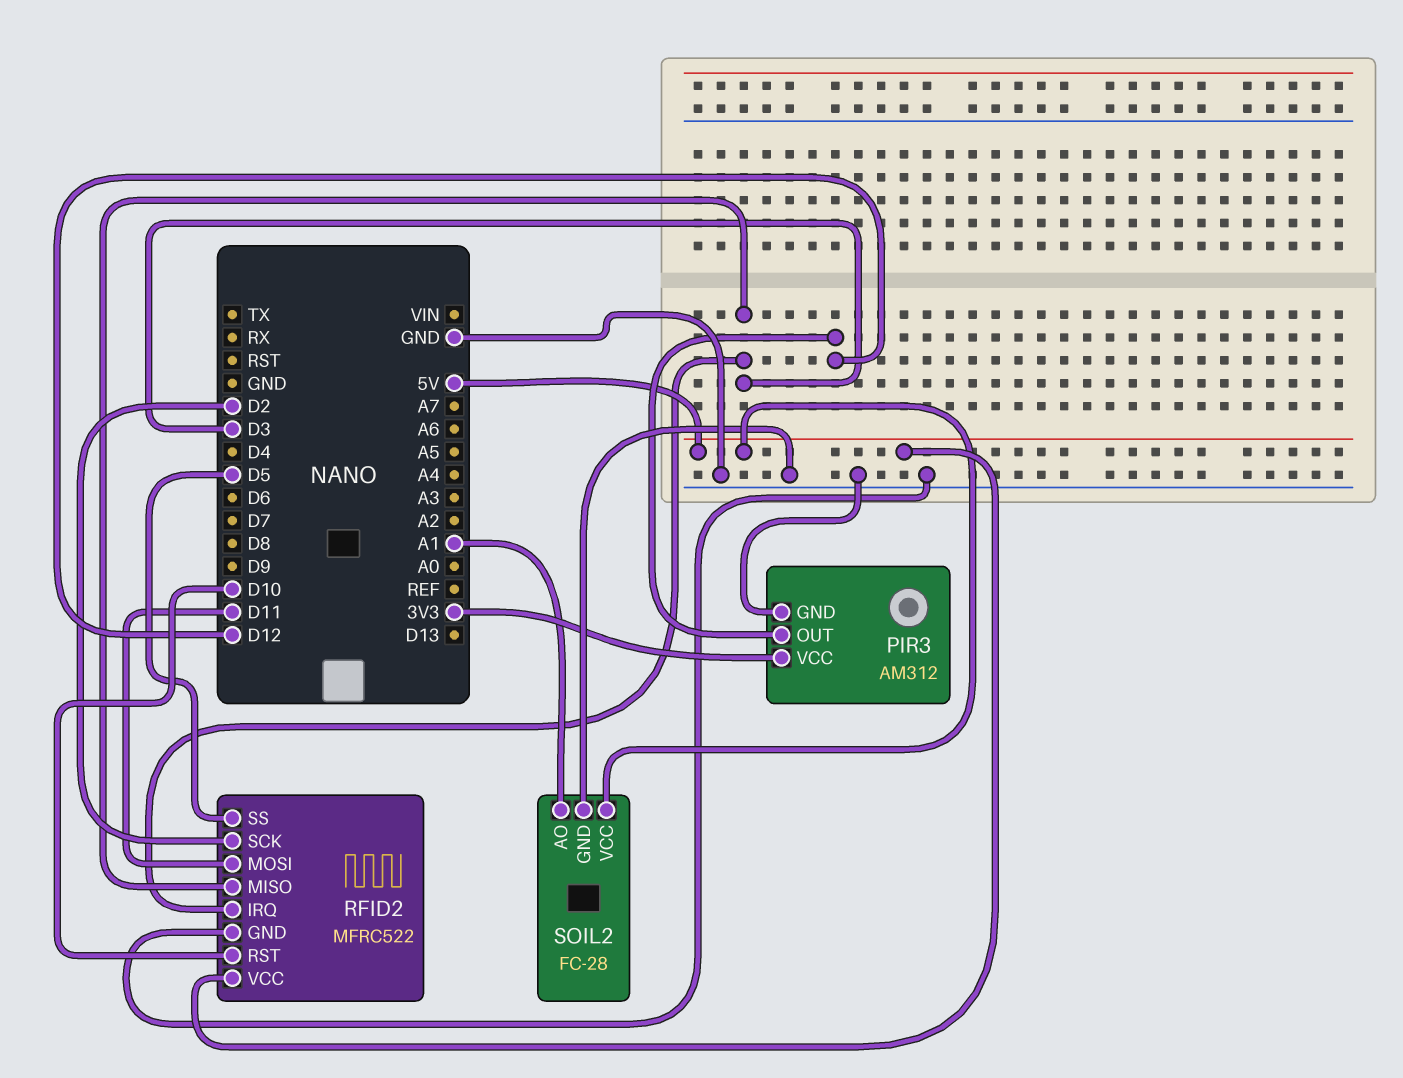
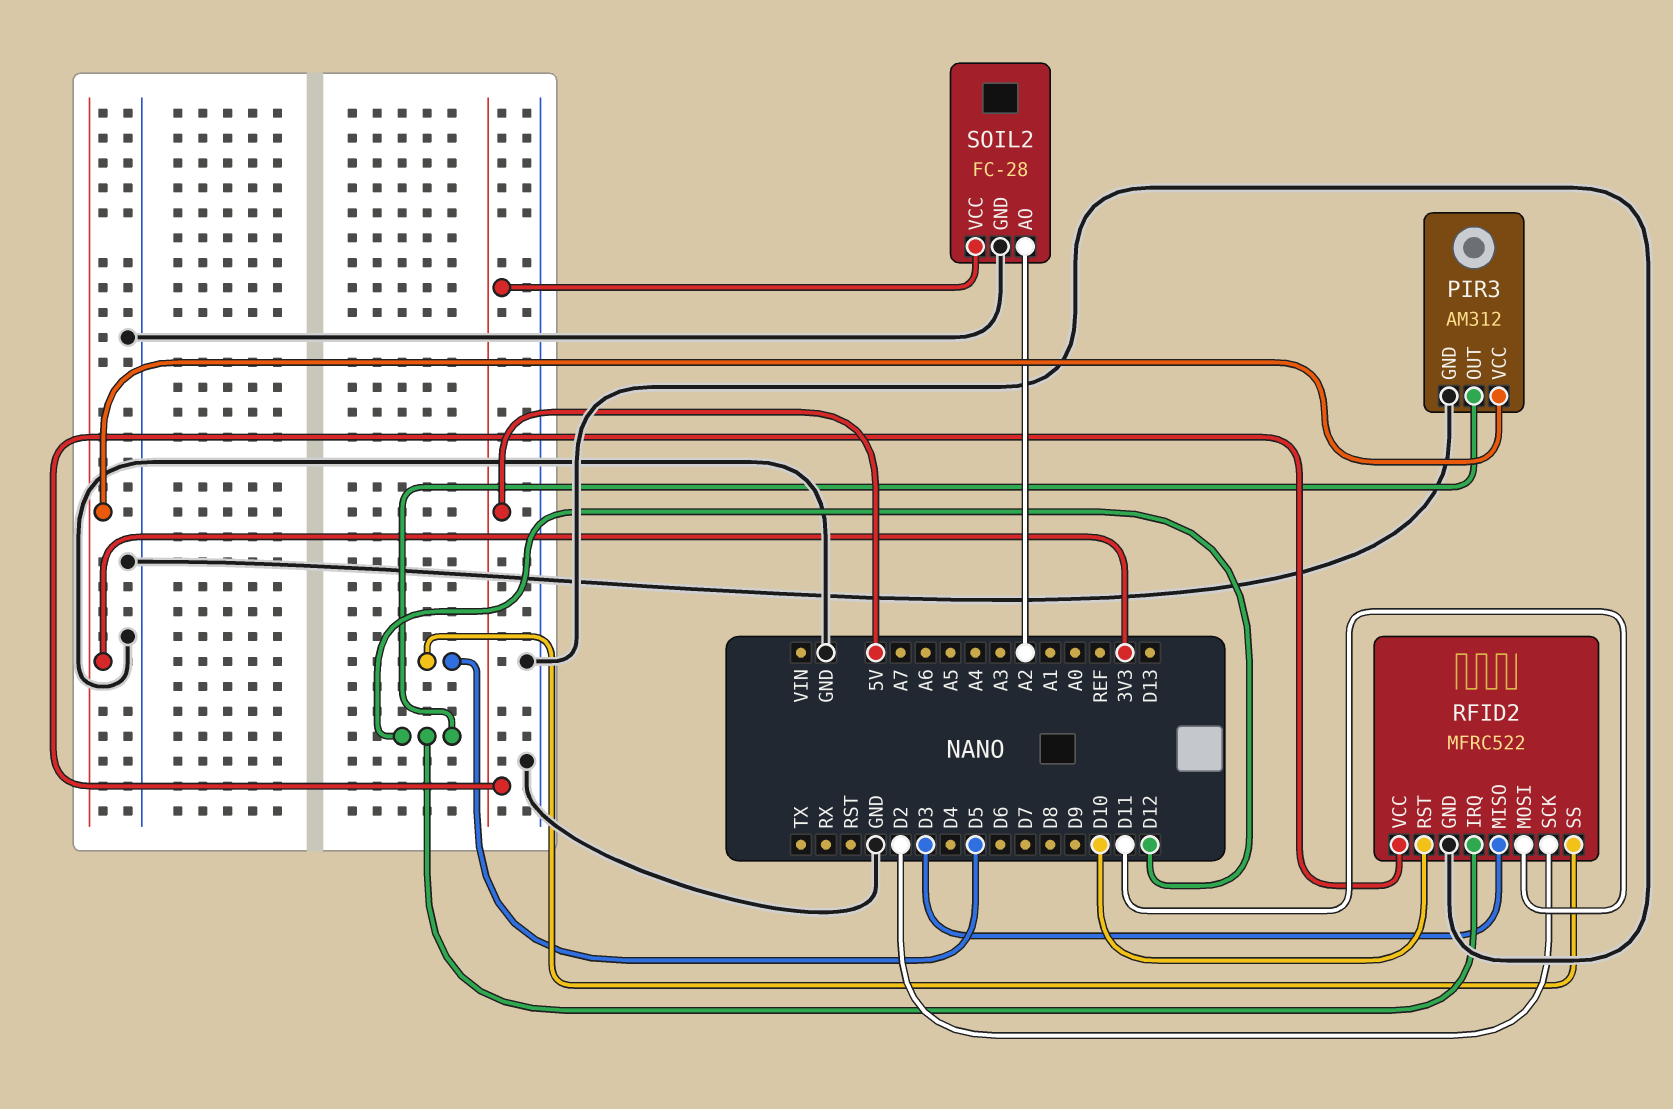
RFID2 pin IRQ: D3 -> D12
SOIL2 pin AO: A1 -> A2

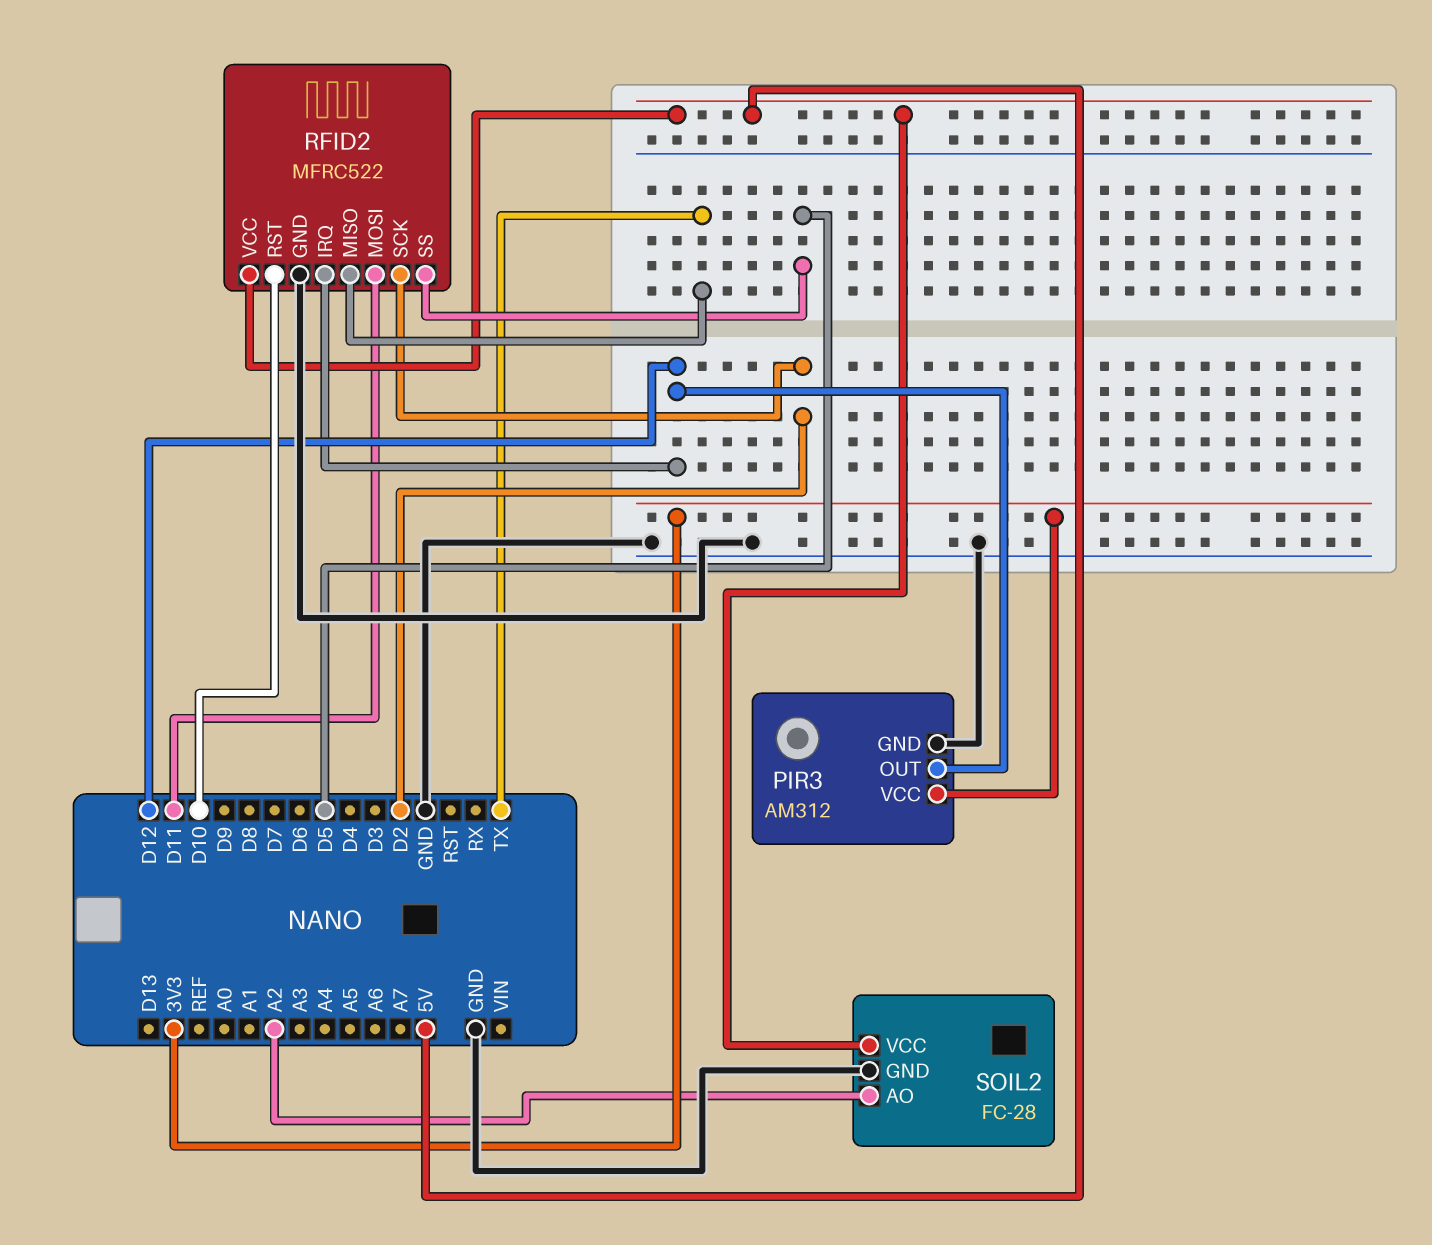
RFID2 pin MISO: D3 -> TX

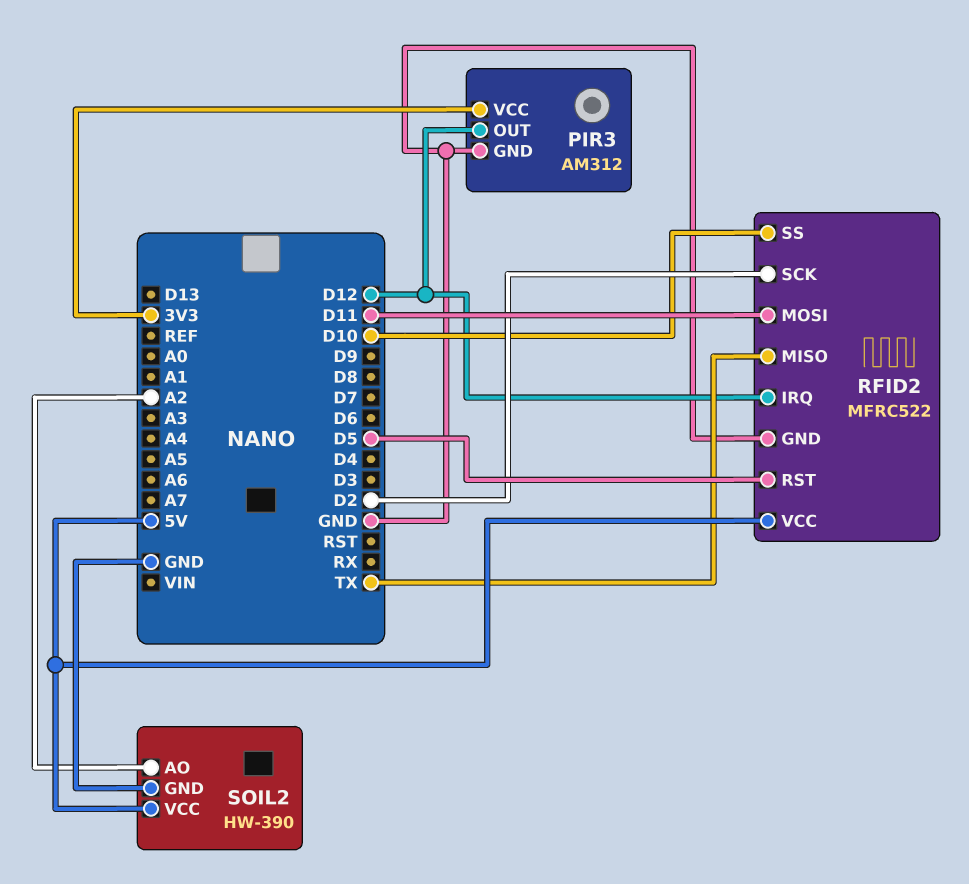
RFID2 pin RST: D10 -> D5
RFID2 pin SS: D5 -> D10
SOIL2: FC-28 -> HW-390

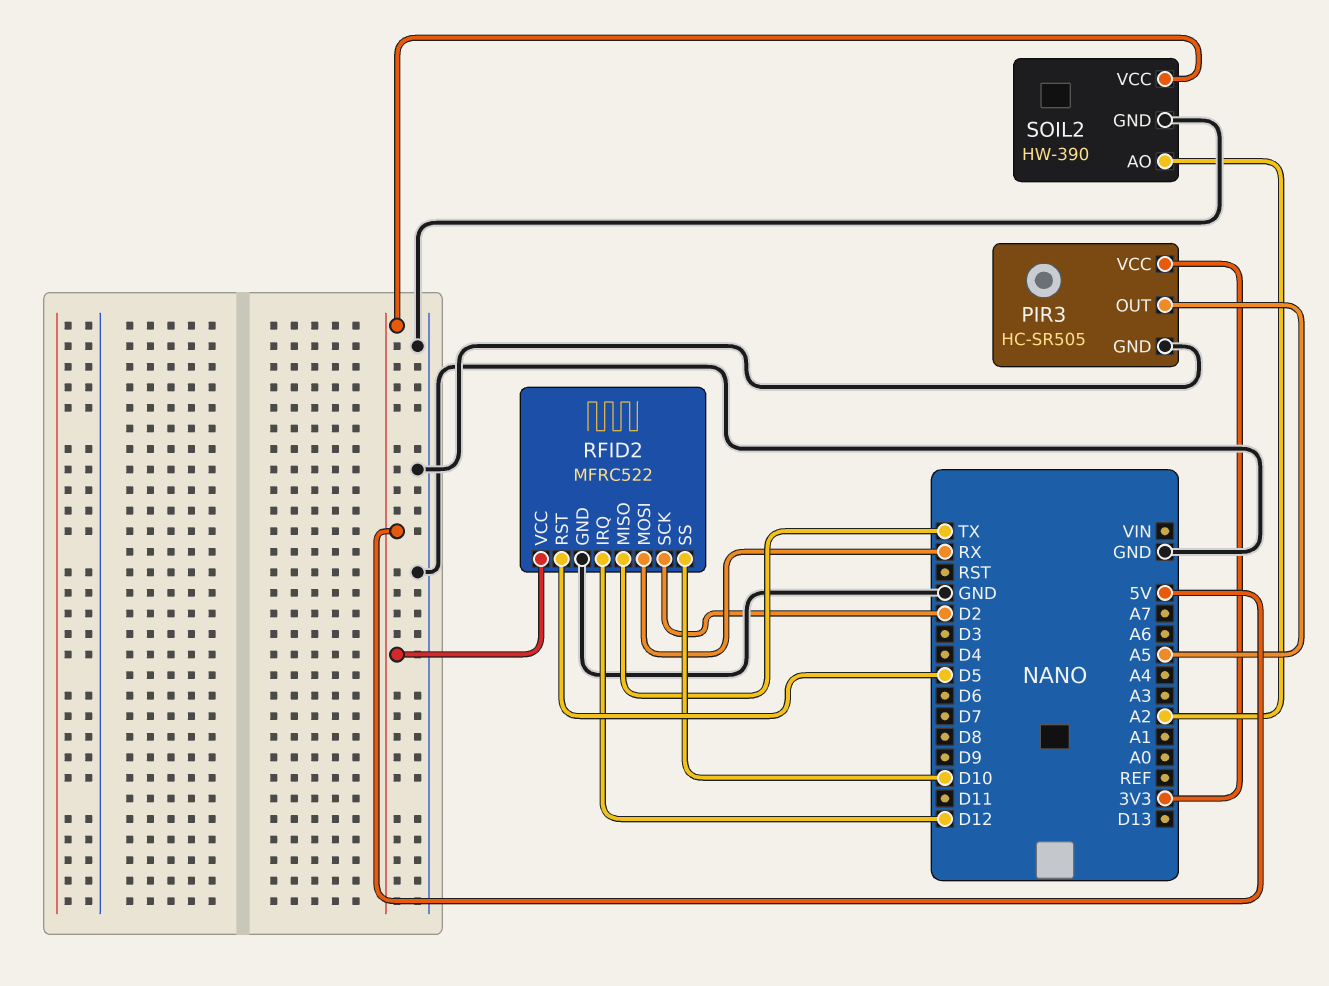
PIR3: AM312 -> HC-SR505
PIR3 pin OUT: D12 -> A5
RFID2 pin MOSI: D11 -> RX

